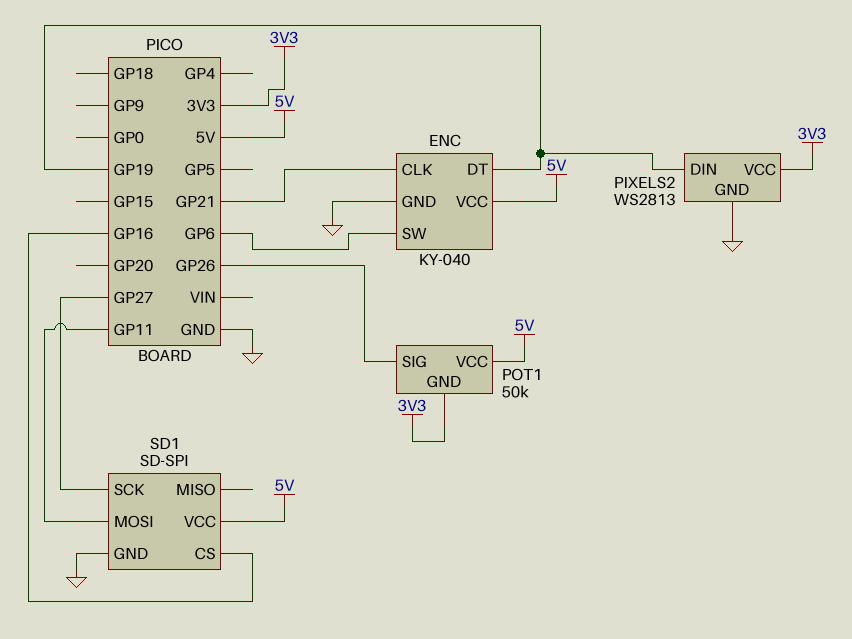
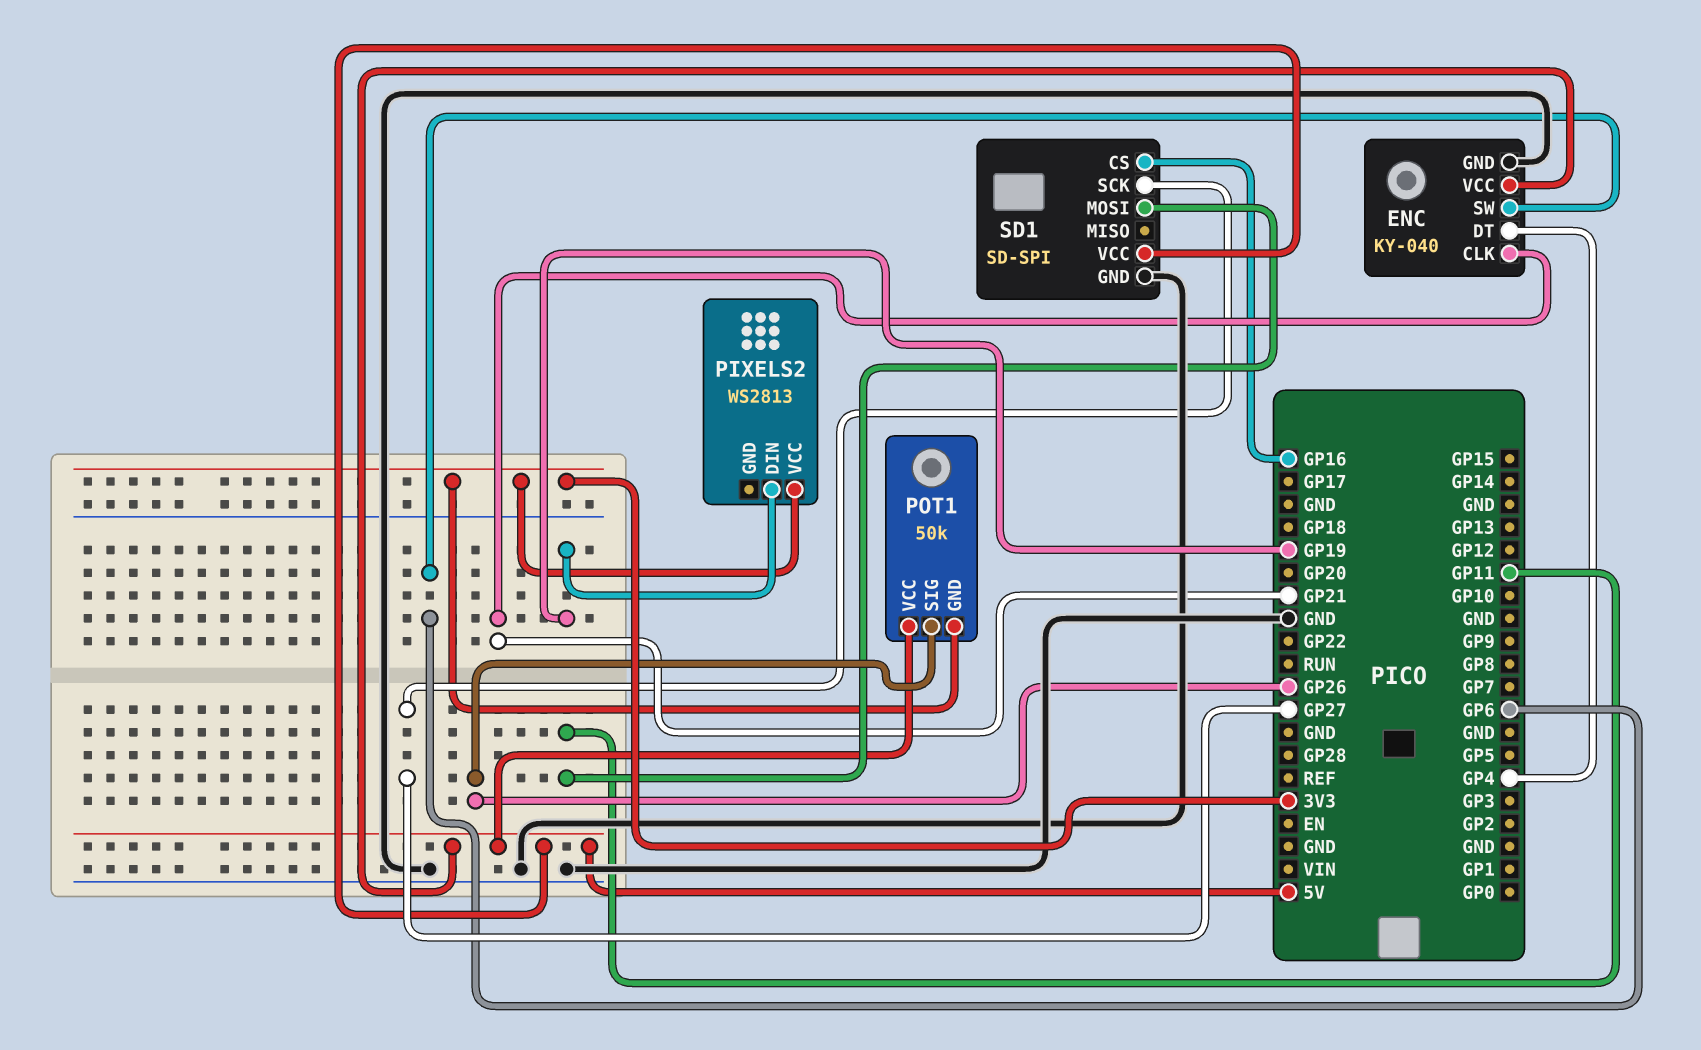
ENC pin DT: GP19 -> GP4
PIXELS2 pin GND: GND -> none

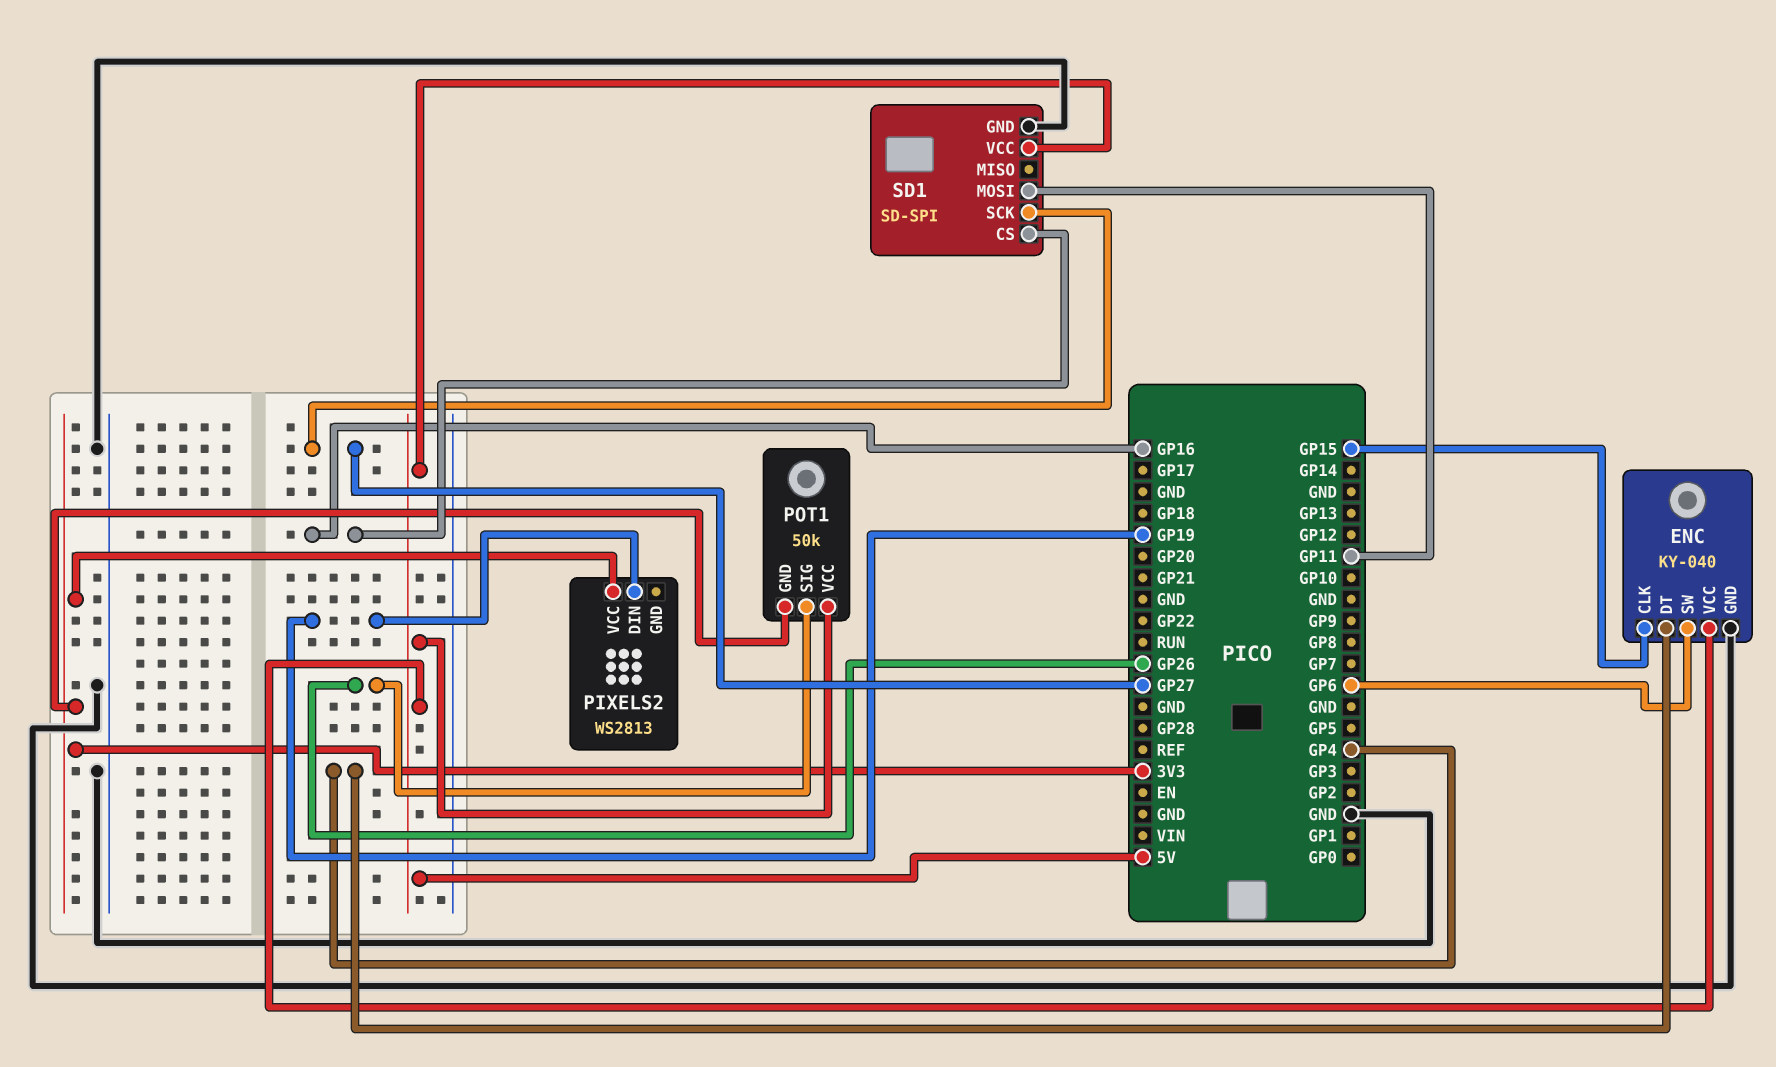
ENC pin CLK: GP21 -> GP15

